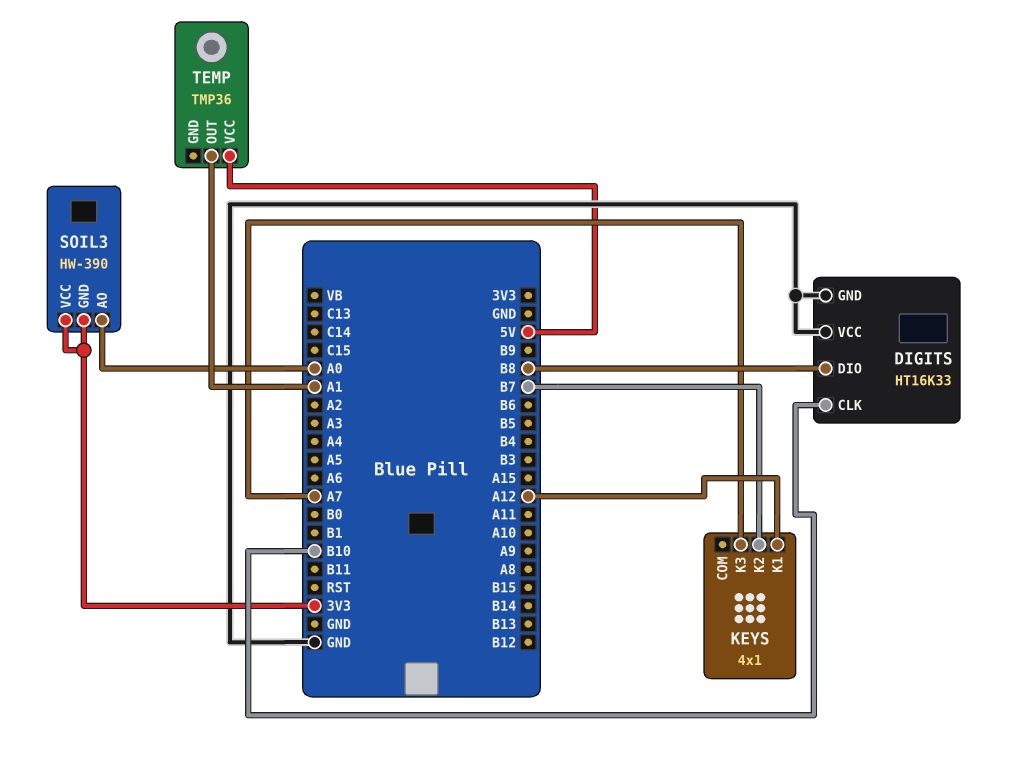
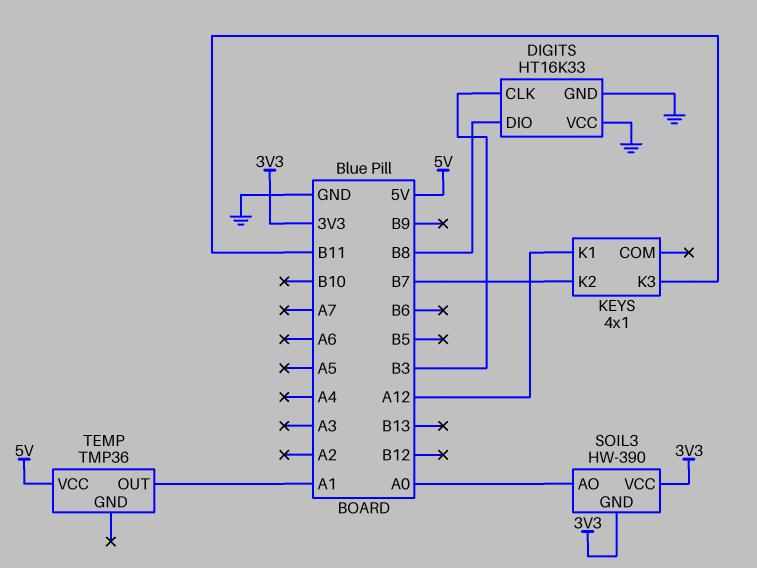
DIGITS pin CLK: B10 -> B3
KEYS pin K3: A7 -> B11

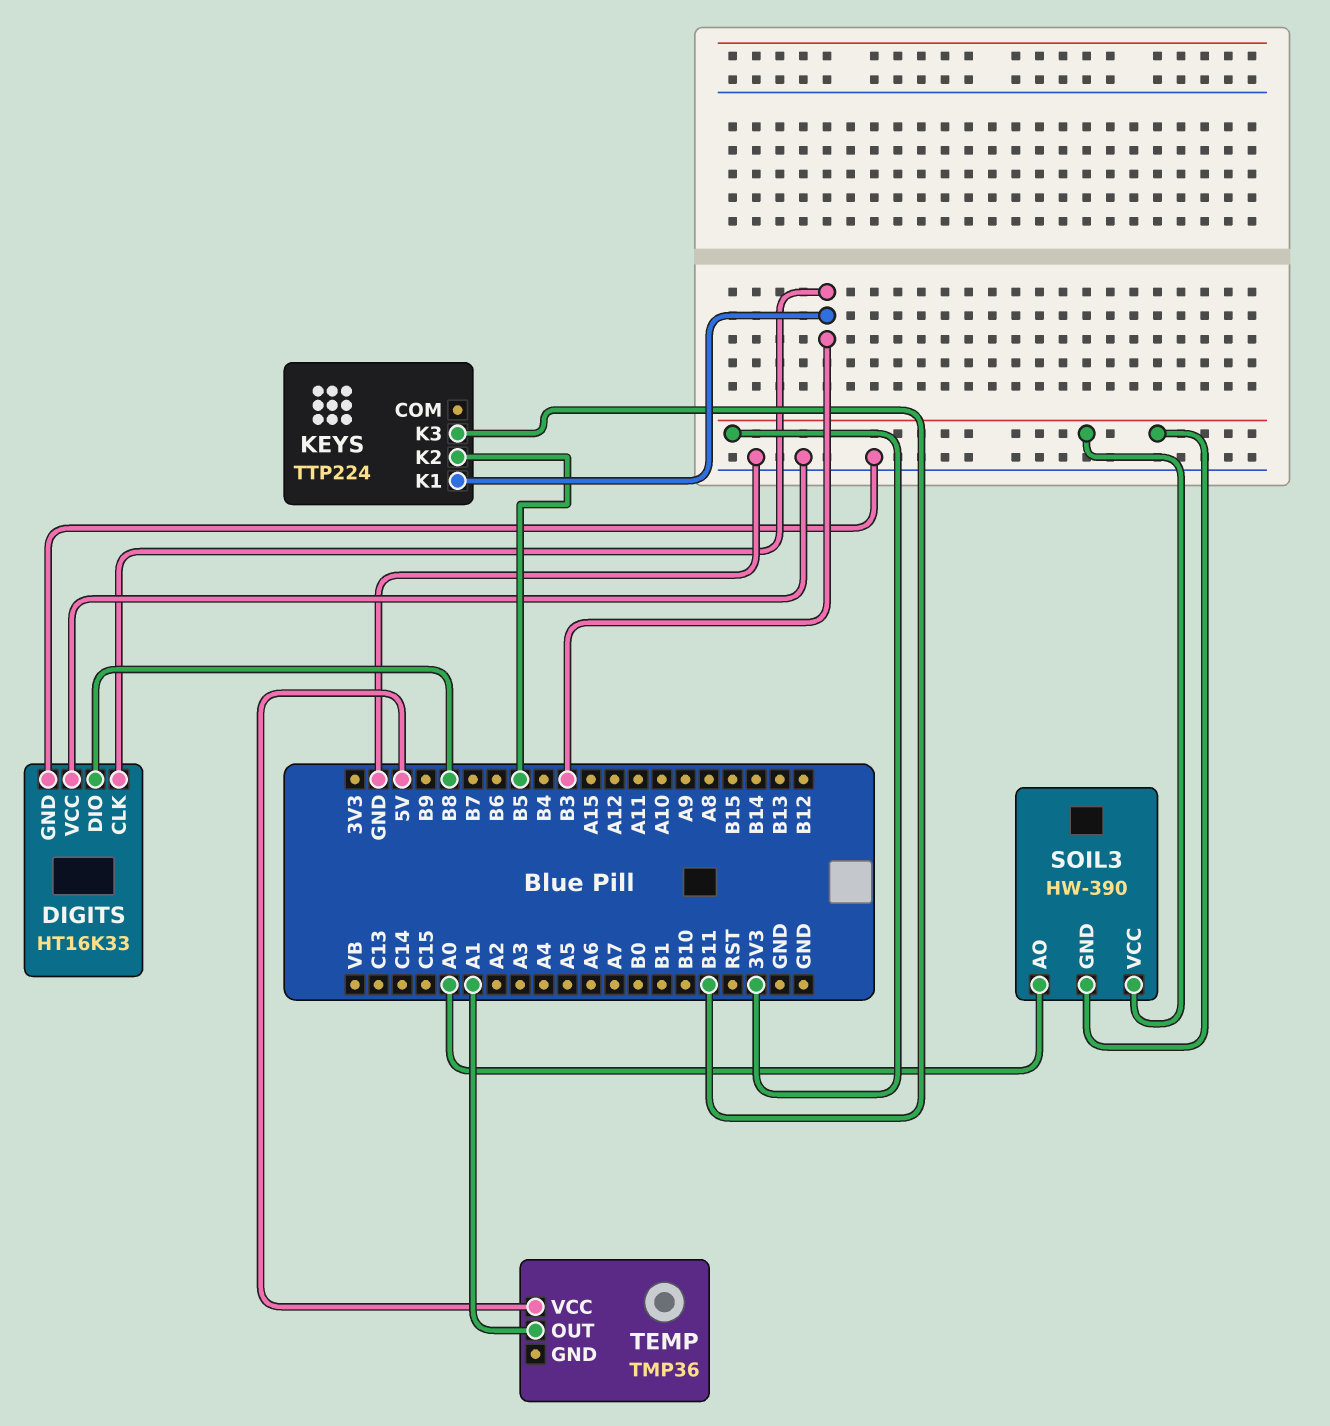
KEYS: 4x1 -> TTP224
KEYS pin K1: A12 -> B3
KEYS pin K2: B7 -> B5

